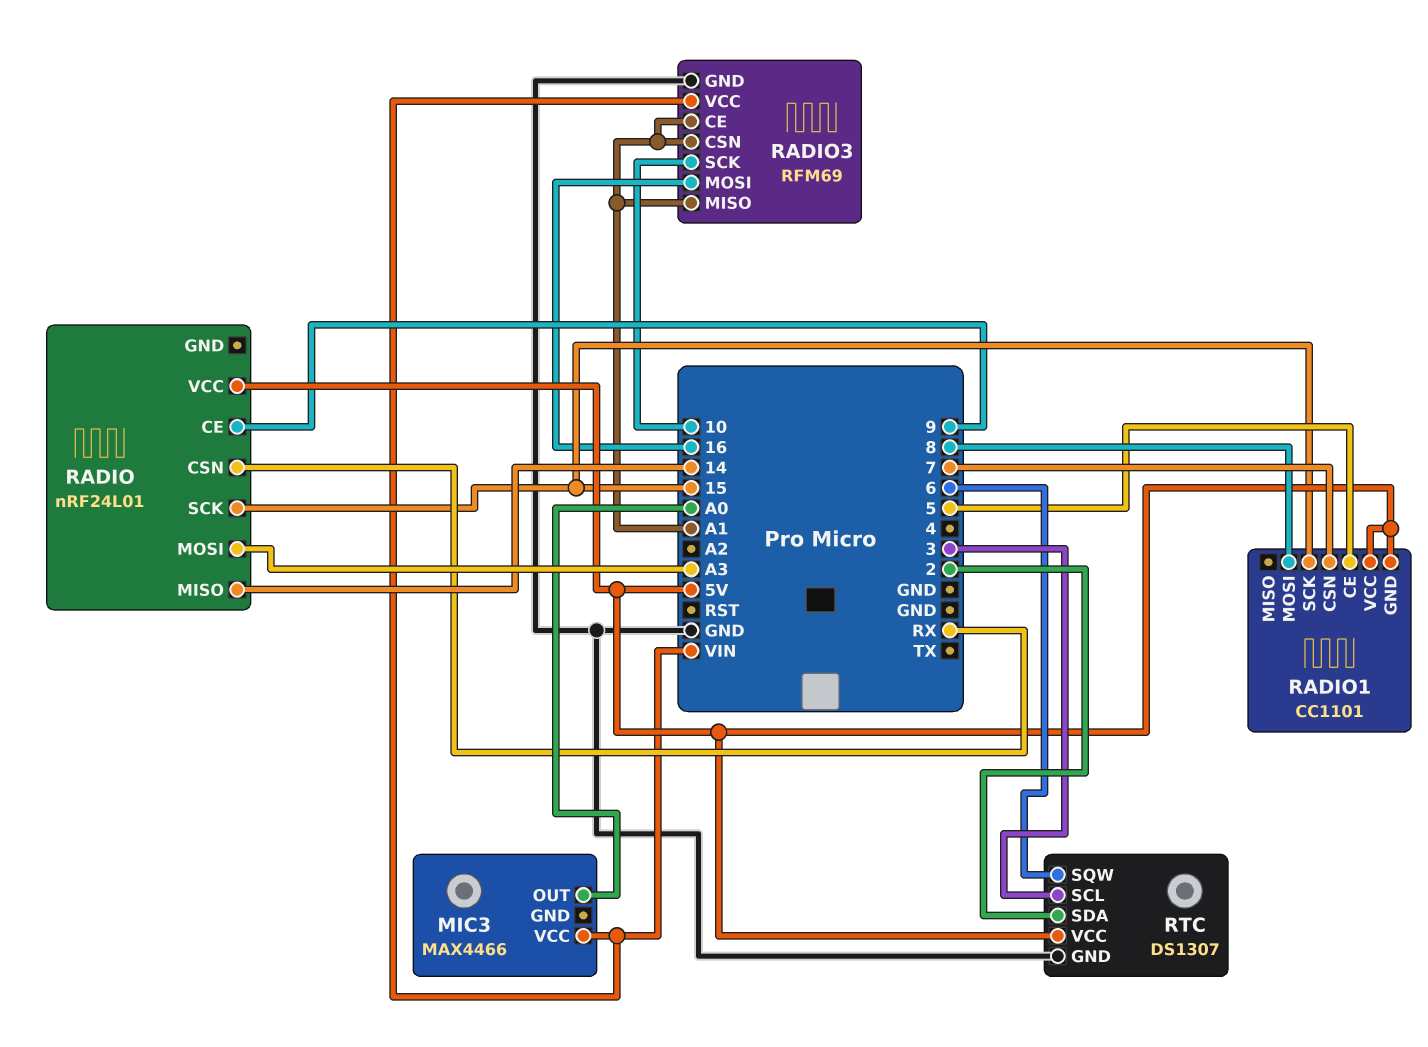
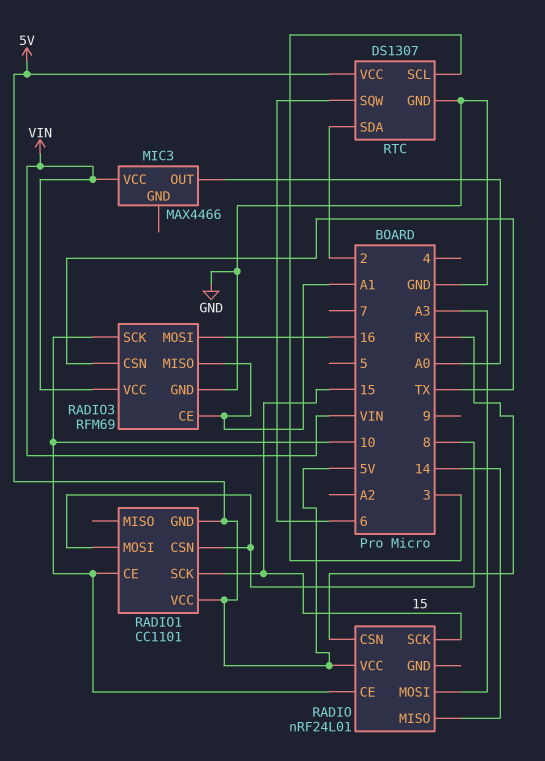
RADIO pin CE: 9 -> 10
RADIO1 pin CE: 5 -> 10
RADIO1 pin CSN: 7 -> 8
RADIO3 pin CSN: A1 -> TX

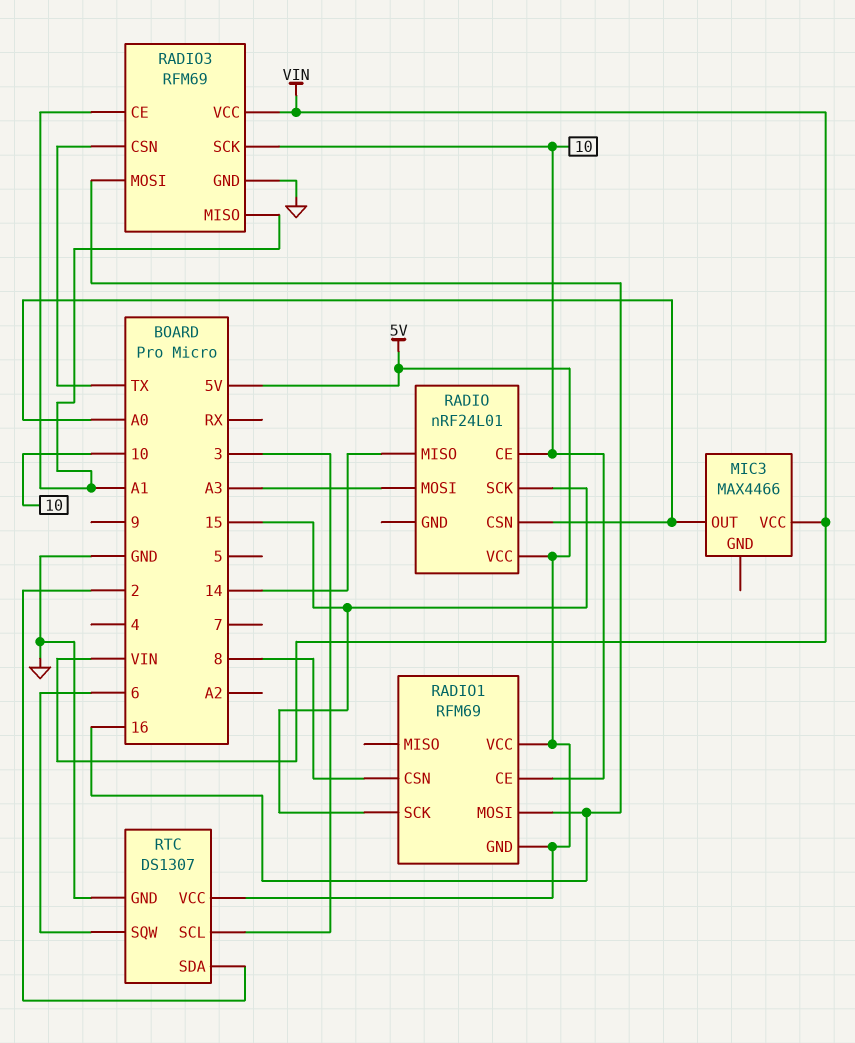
RADIO pin CSN: RX -> A0
RADIO1: CC1101 -> RFM69
RADIO1 pin MOSI: 8 -> 16

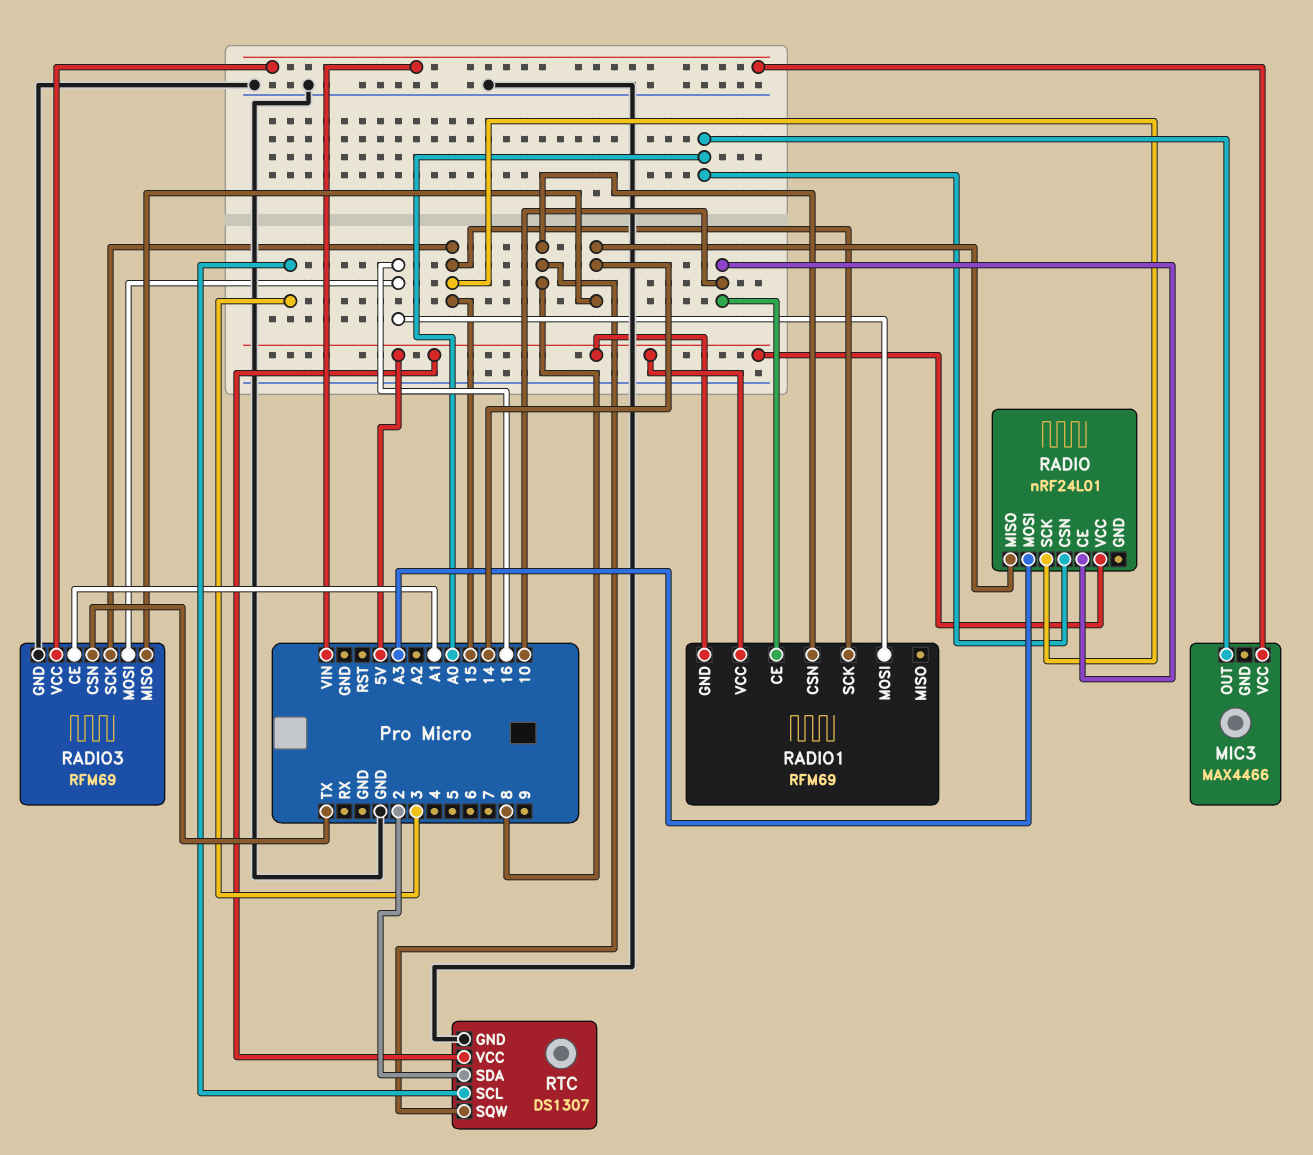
RADIO3 pin MISO: A1 -> 14
RADIO3 pin SCK: 10 -> 15
RTC pin SQW: 6 -> 8

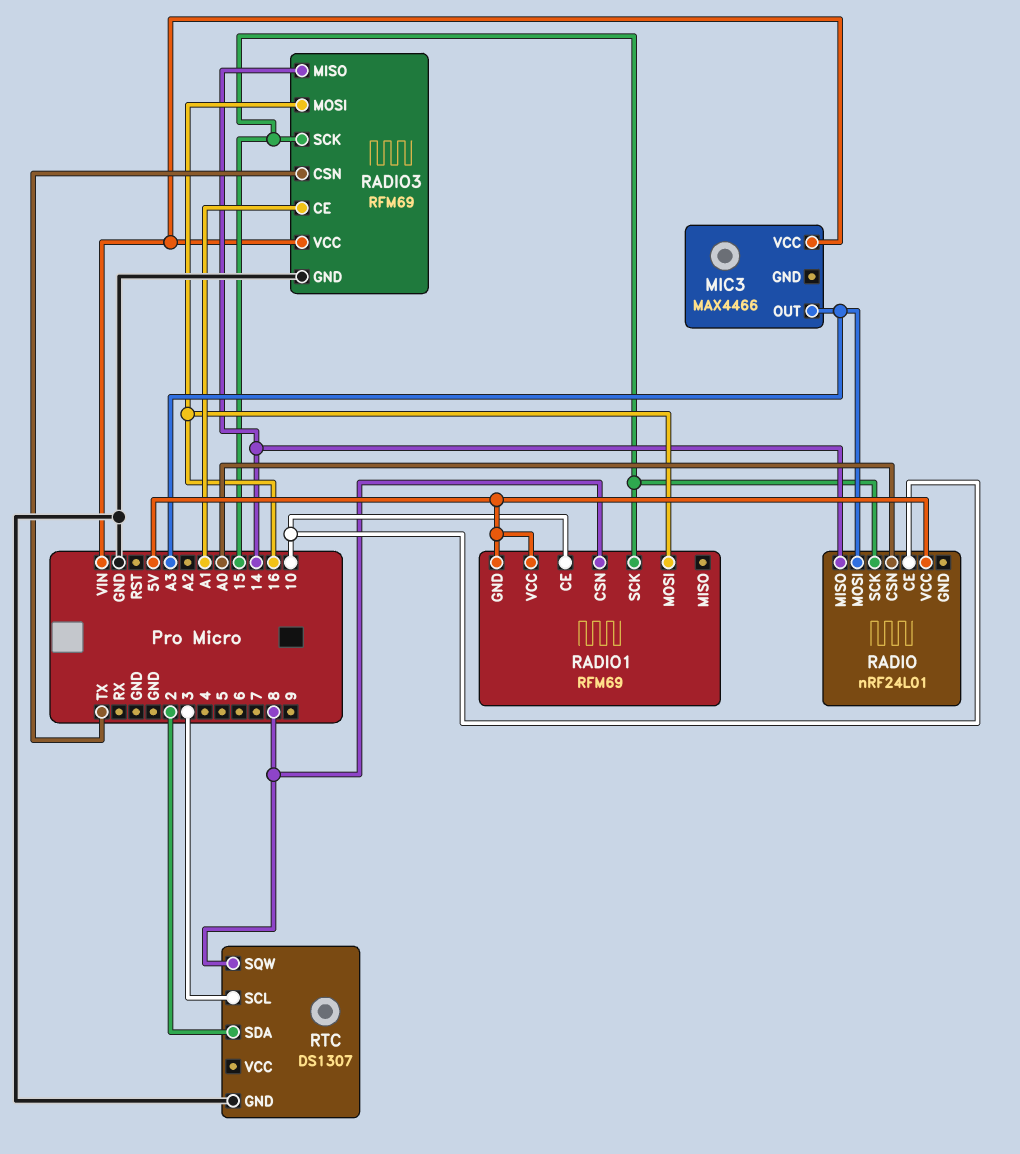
MIC3 pin OUT: A0 -> A3
RTC pin VCC: 5V -> none

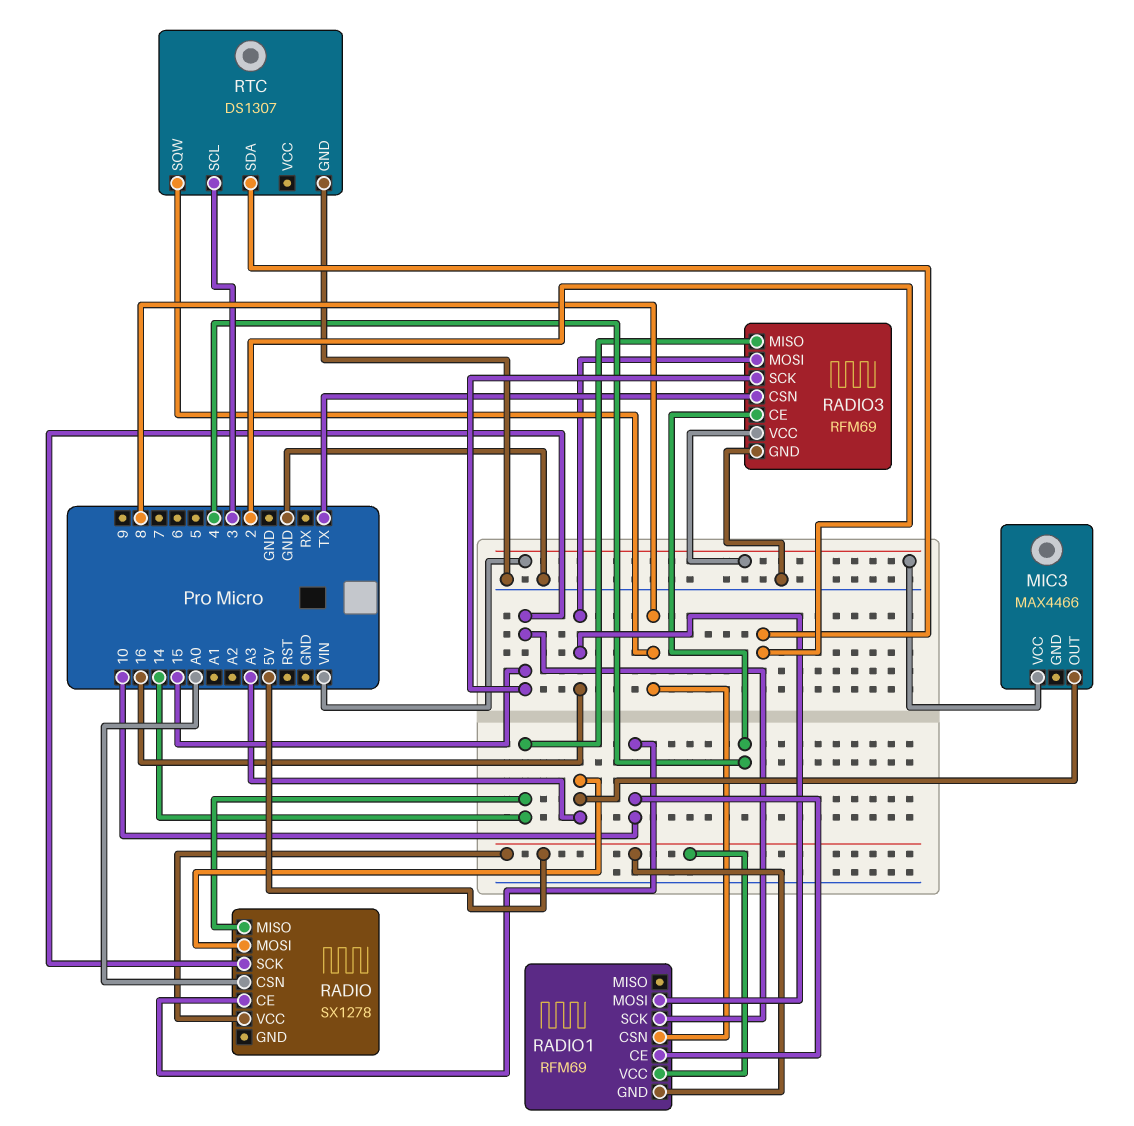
RADIO: nRF24L01 -> SX1278
RADIO3 pin CE: A1 -> 4

